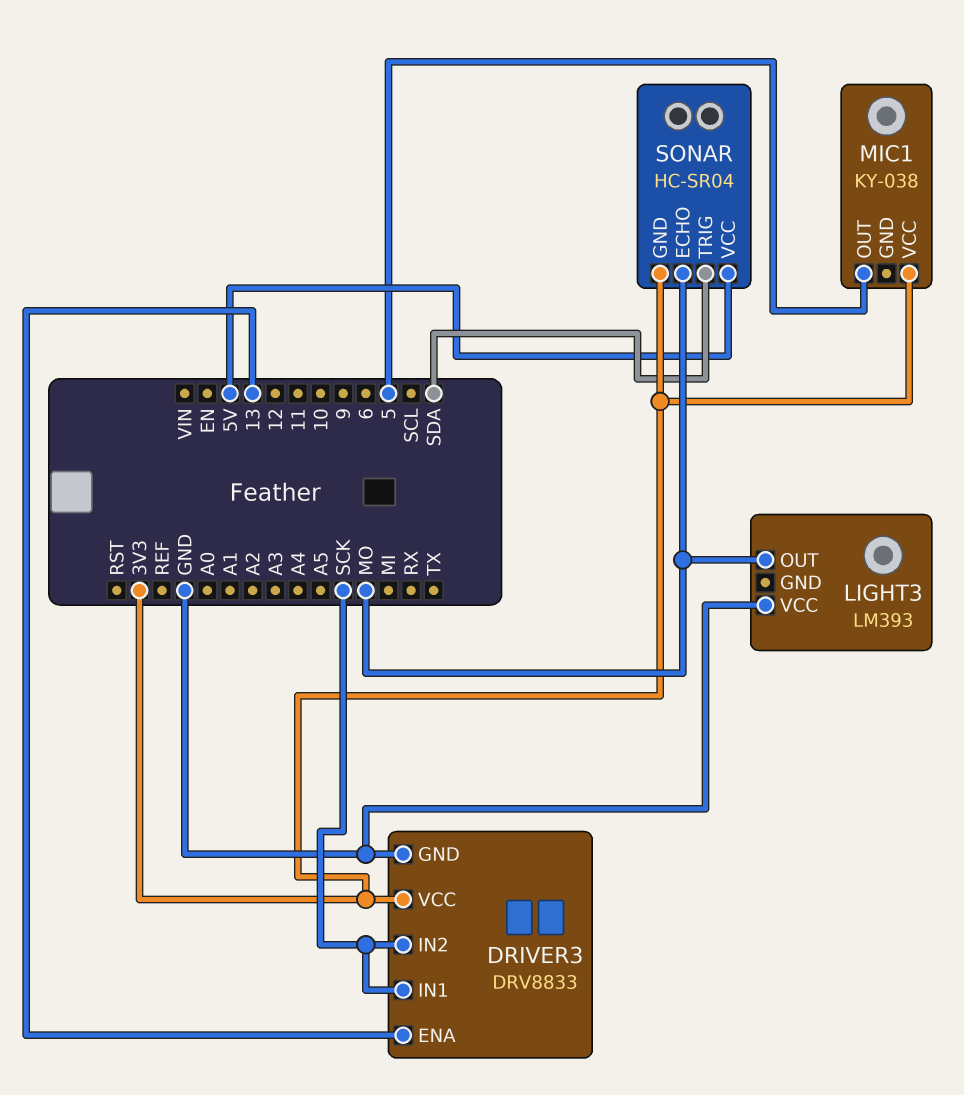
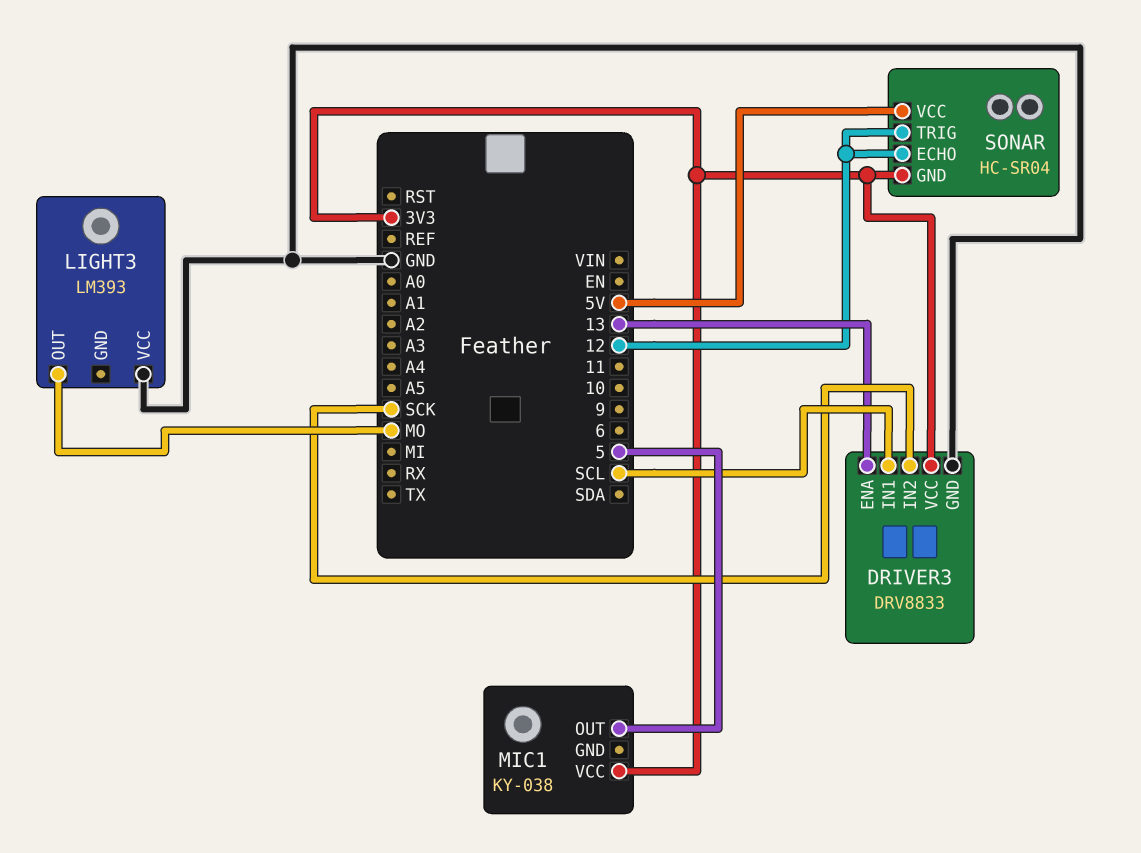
DRIVER3 pin IN1: SCK -> SCL
SONAR pin ECHO: MO -> 12
SONAR pin TRIG: SDA -> 12

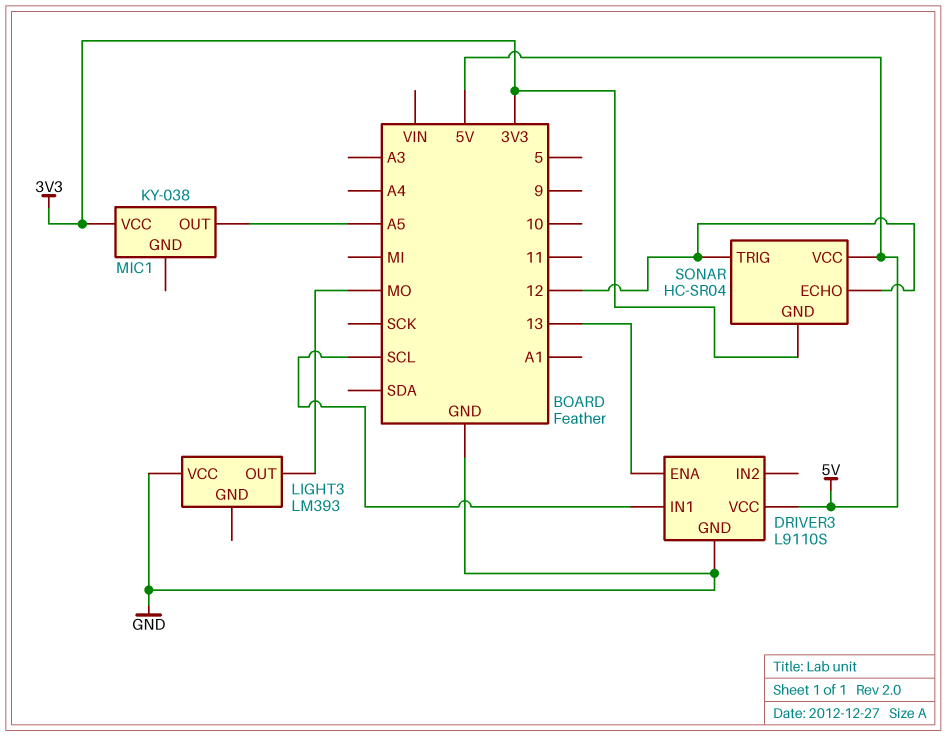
DRIVER3: DRV8833 -> L9110S
DRIVER3 pin IN2: SCK -> none
DRIVER3 pin VCC: 3V3 -> 5V
MIC1 pin OUT: 5 -> A5

